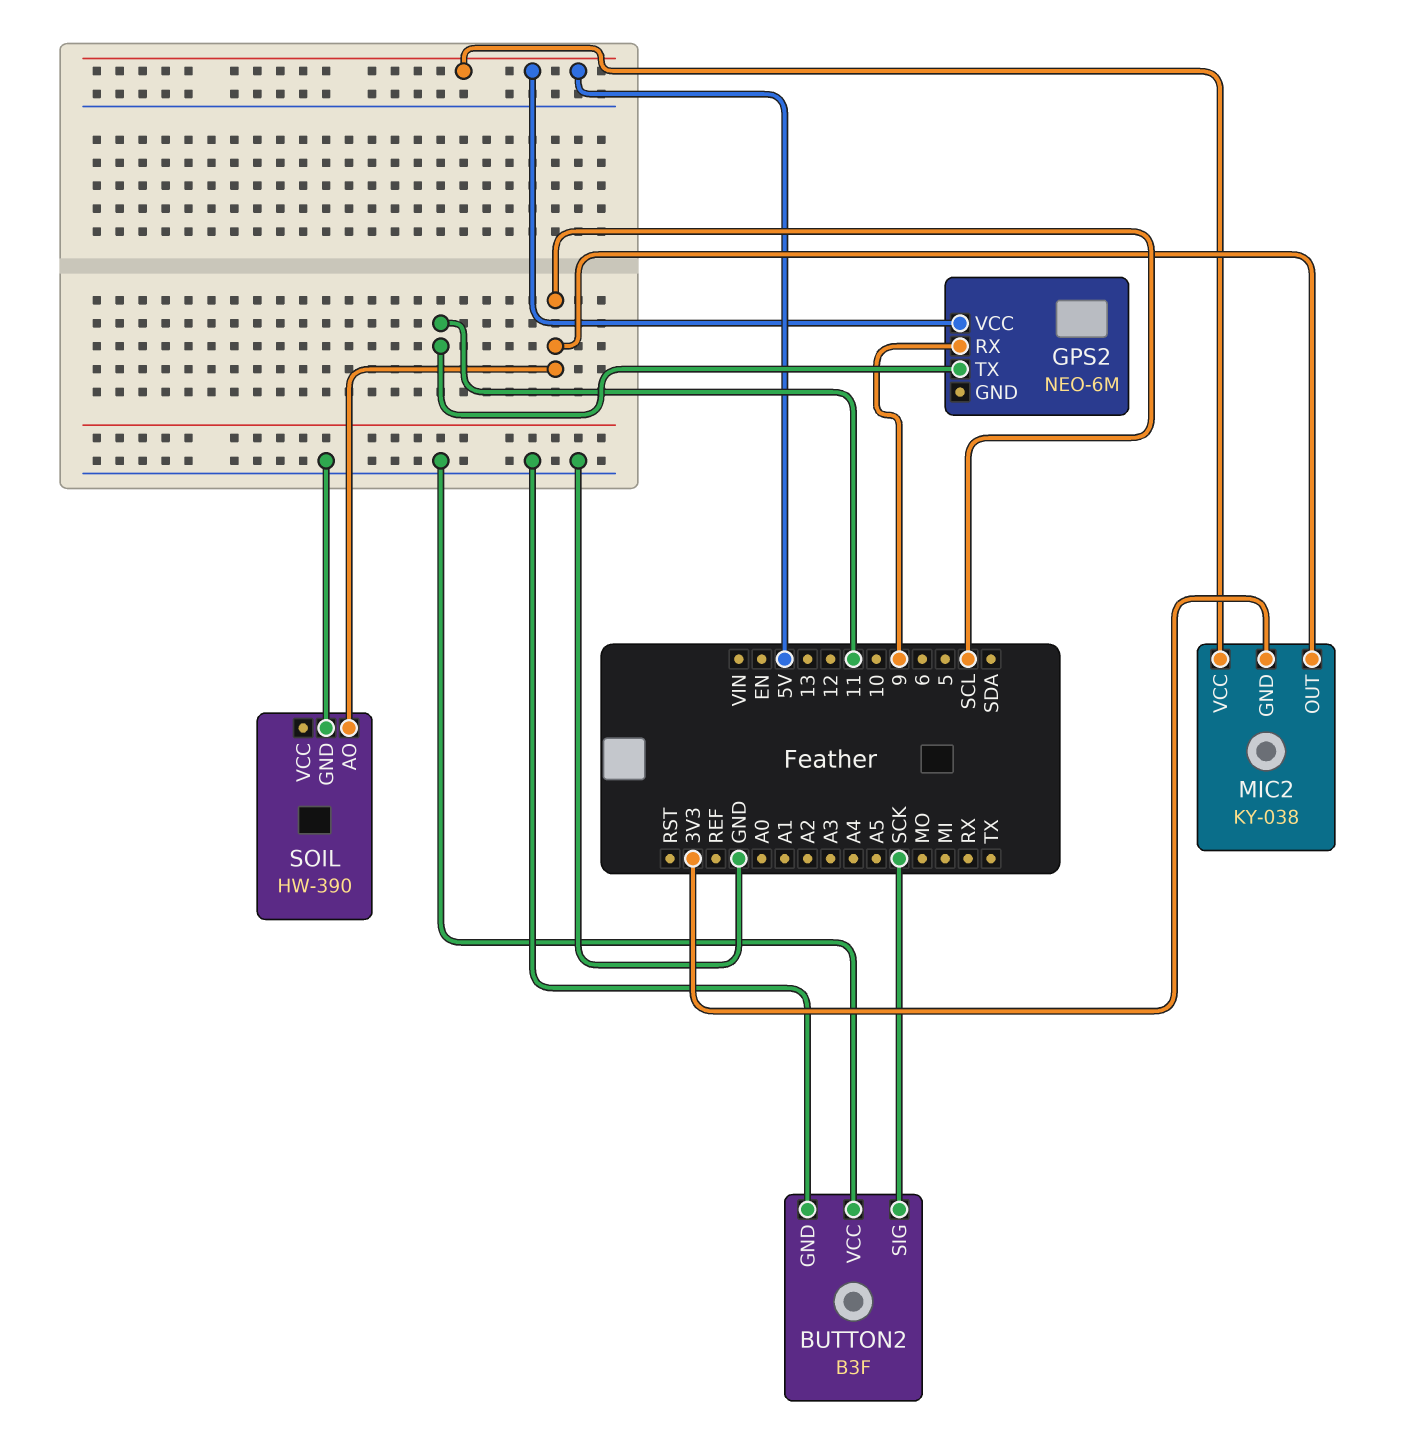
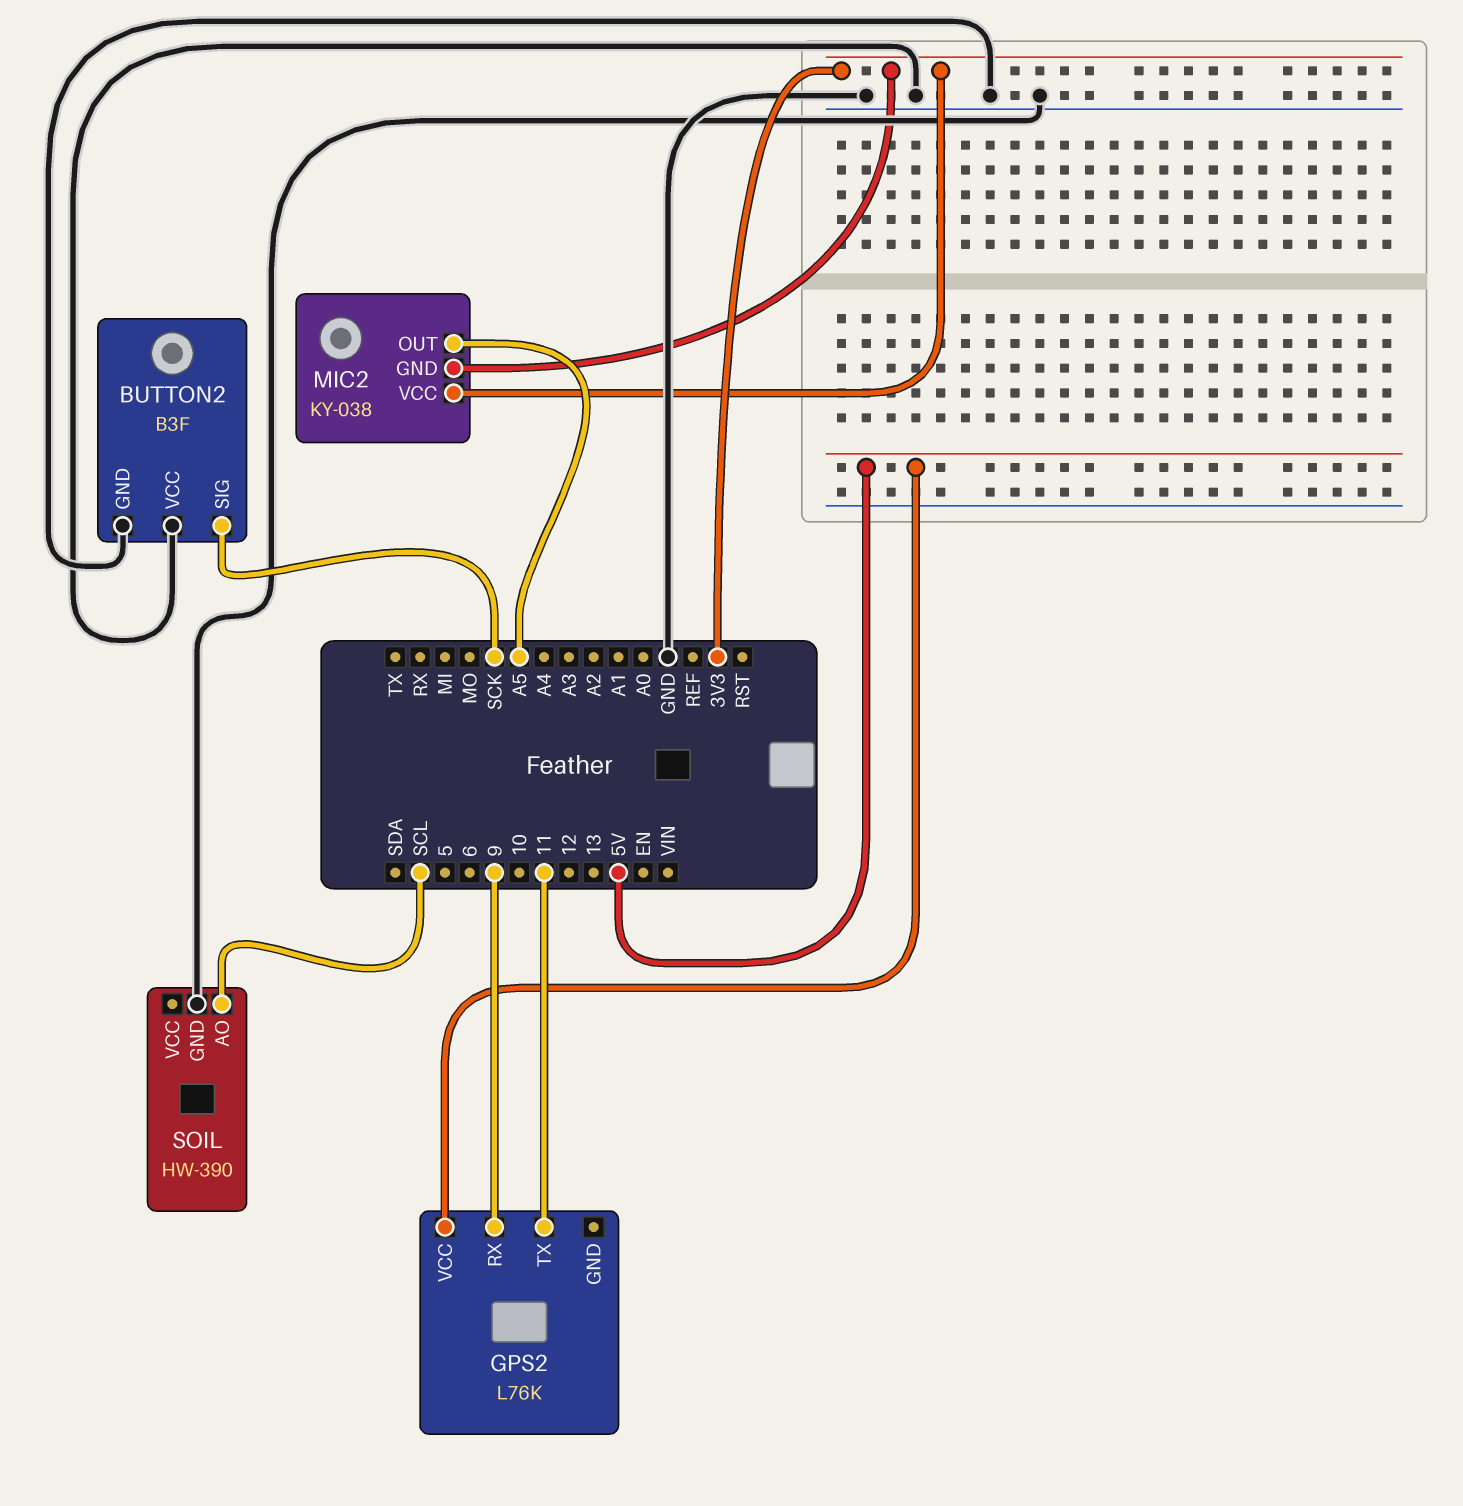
GPS2: NEO-6M -> L76K
MIC2 pin OUT: SCL -> A5
MIC2 pin VCC: 5V -> 3V3

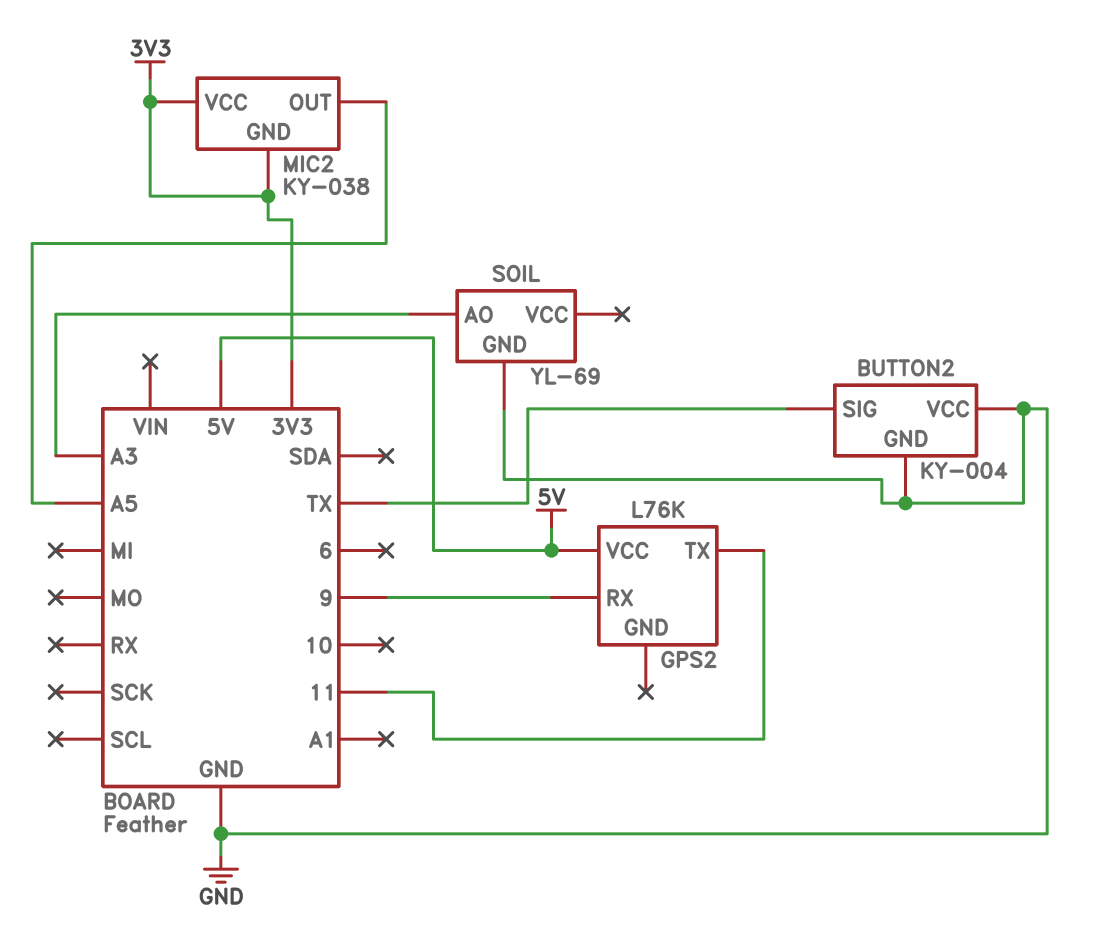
BUTTON2: B3F -> KY-004
BUTTON2 pin SIG: SCK -> TX
SOIL: HW-390 -> YL-69
SOIL pin AO: SCL -> A3

